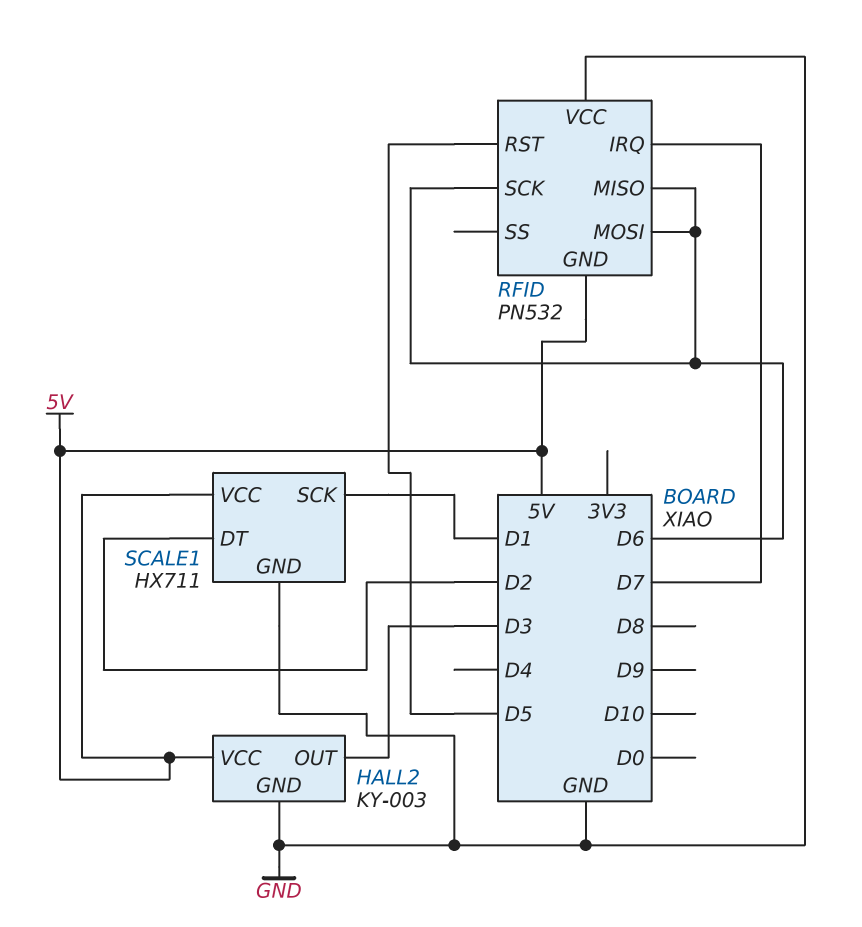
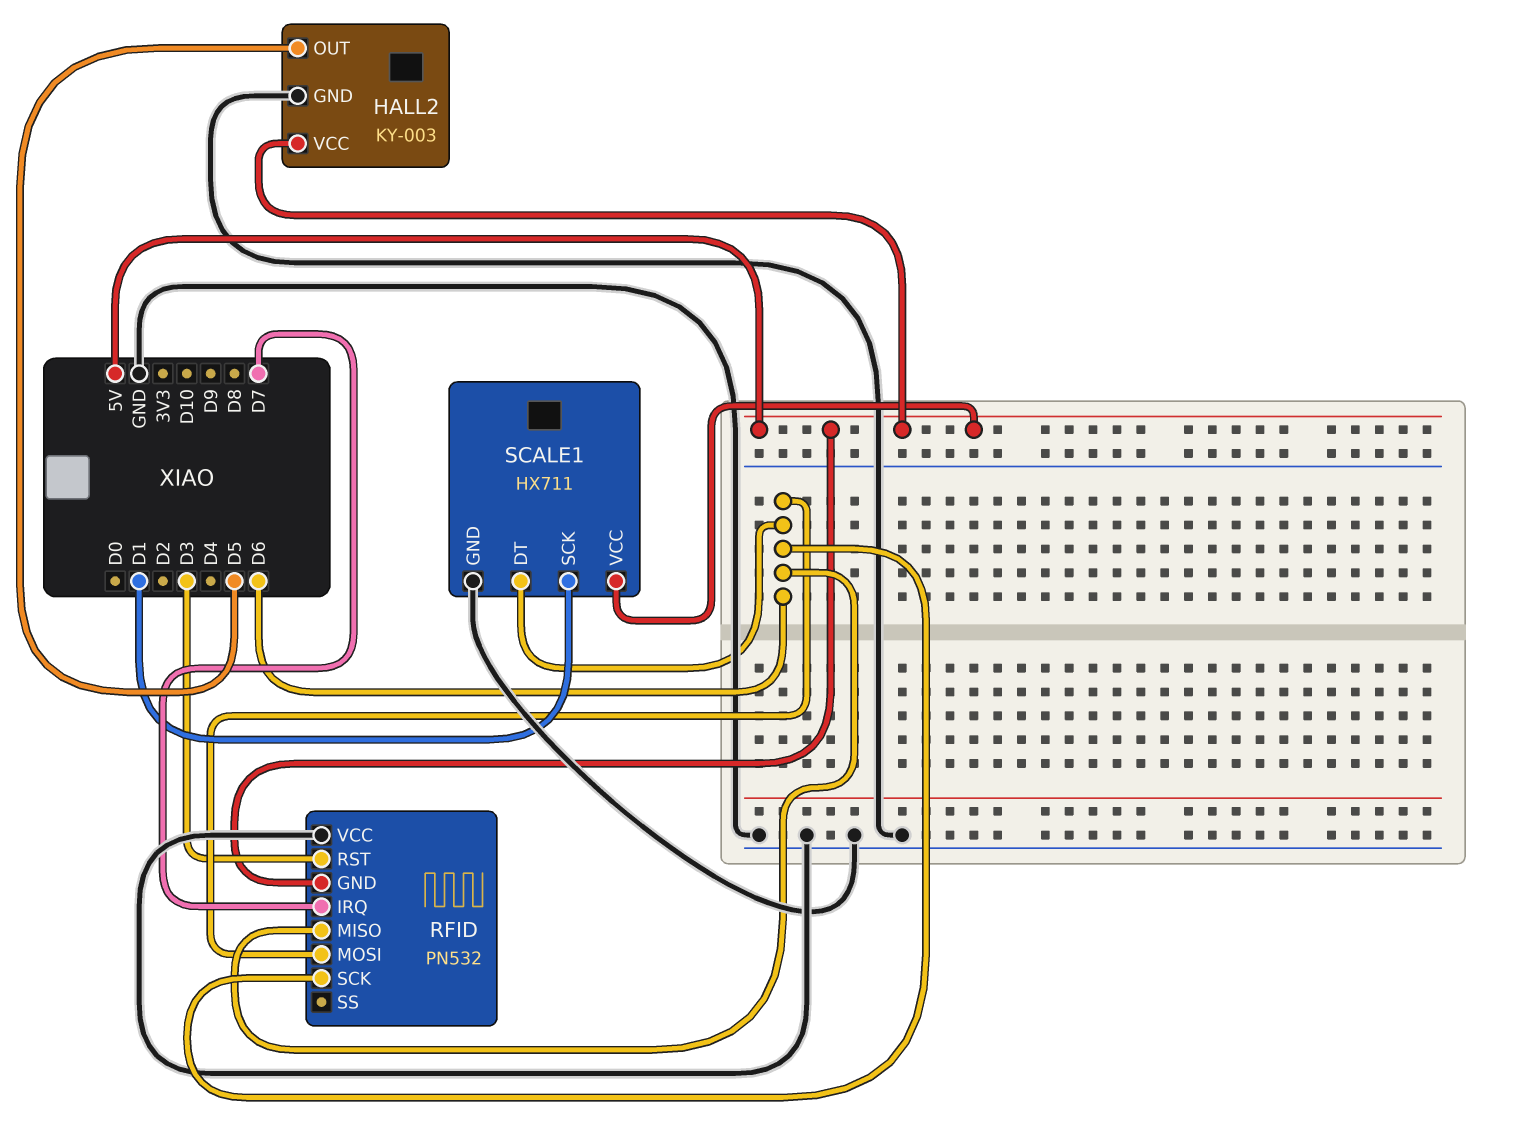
HALL2 pin OUT: D3 -> D5
RFID pin RST: D5 -> D3
SCALE1 pin DT: D2 -> D6

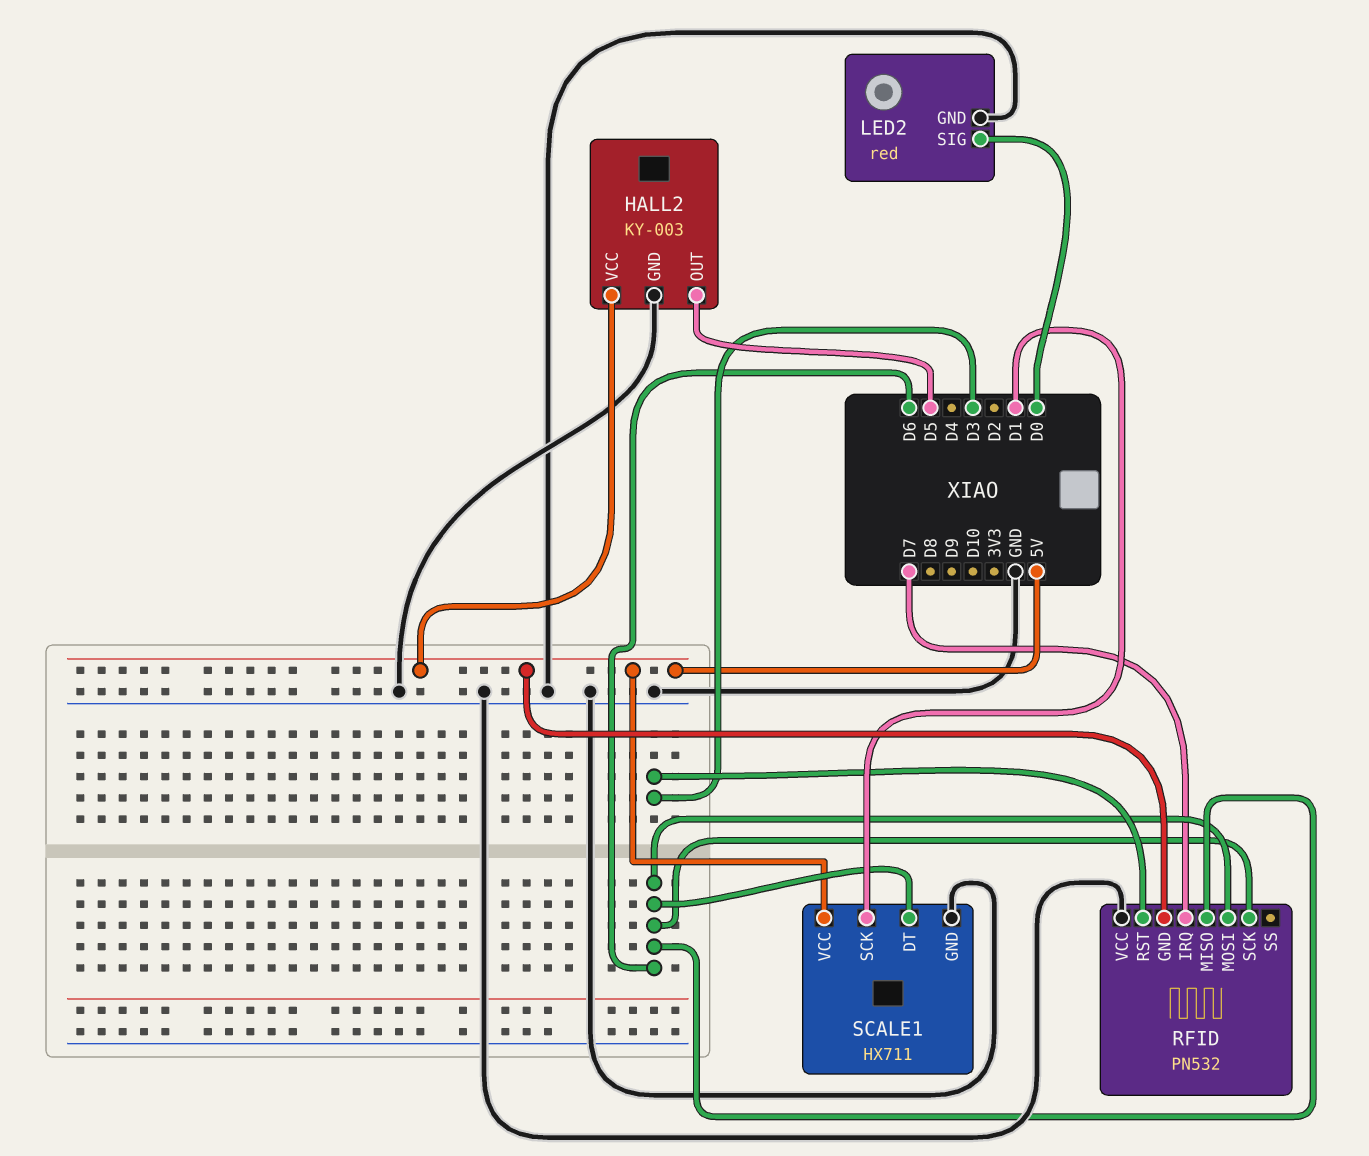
LED2: none -> red
LED2 pin GND: none -> GND
LED2 pin SIG: none -> D0

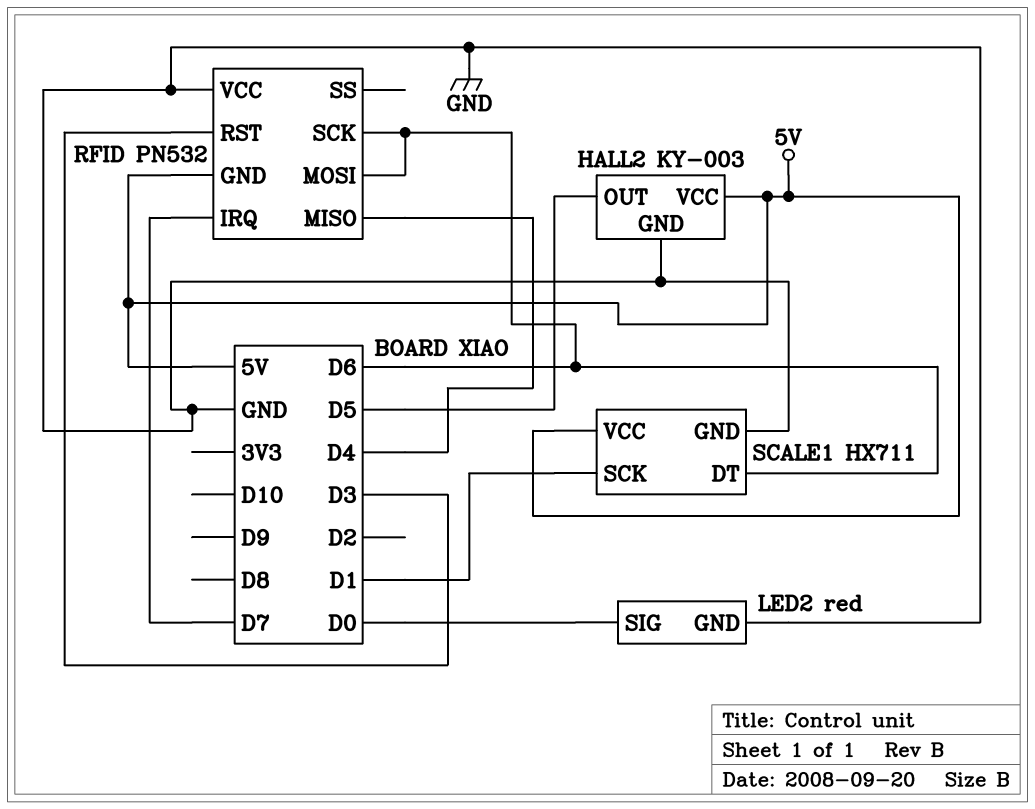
RFID pin MISO: D6 -> D4

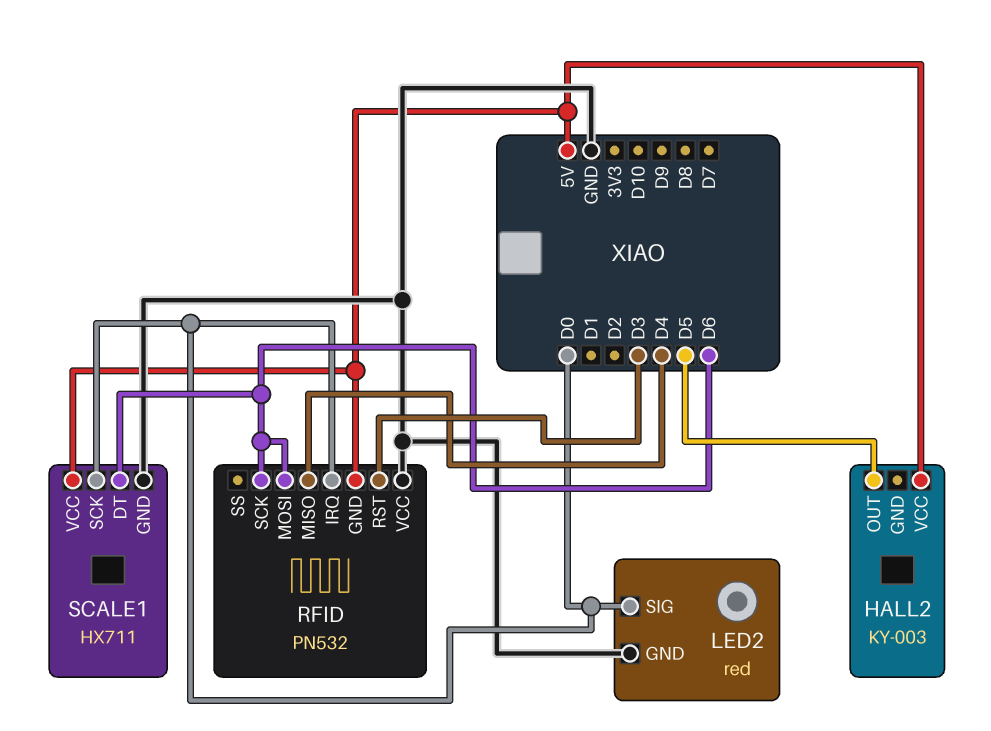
HALL2 pin GND: GND -> none
RFID pin IRQ: D7 -> D0
SCALE1 pin SCK: D1 -> D0

